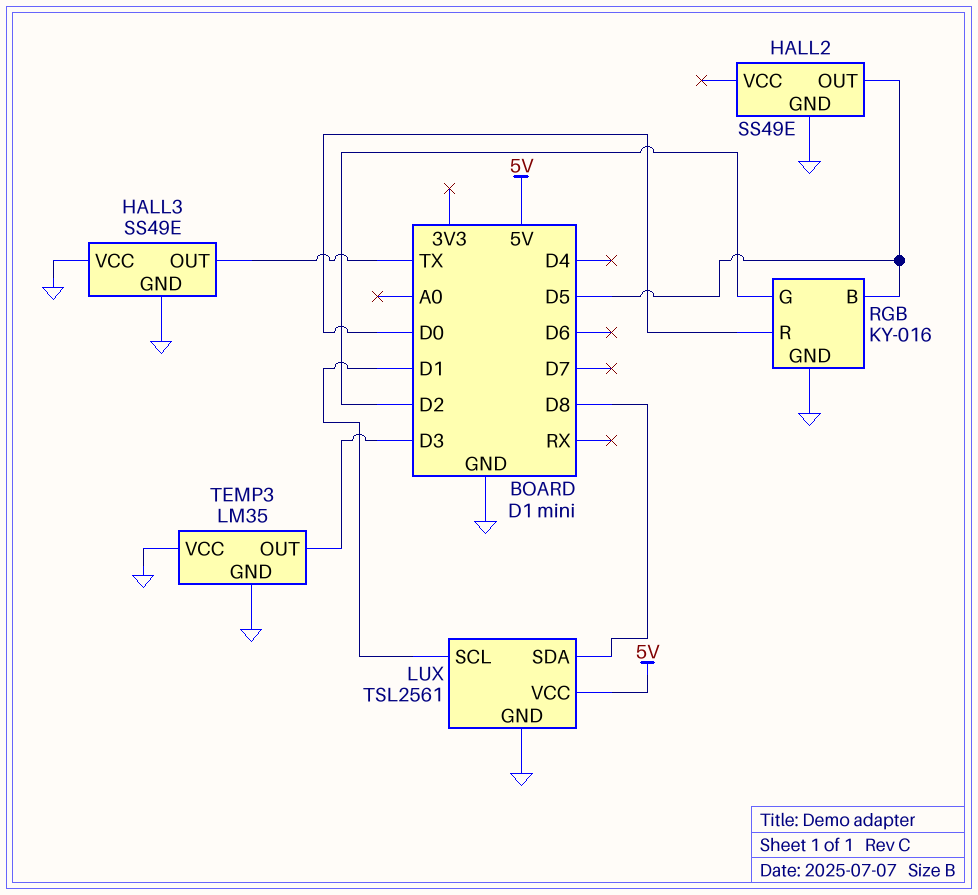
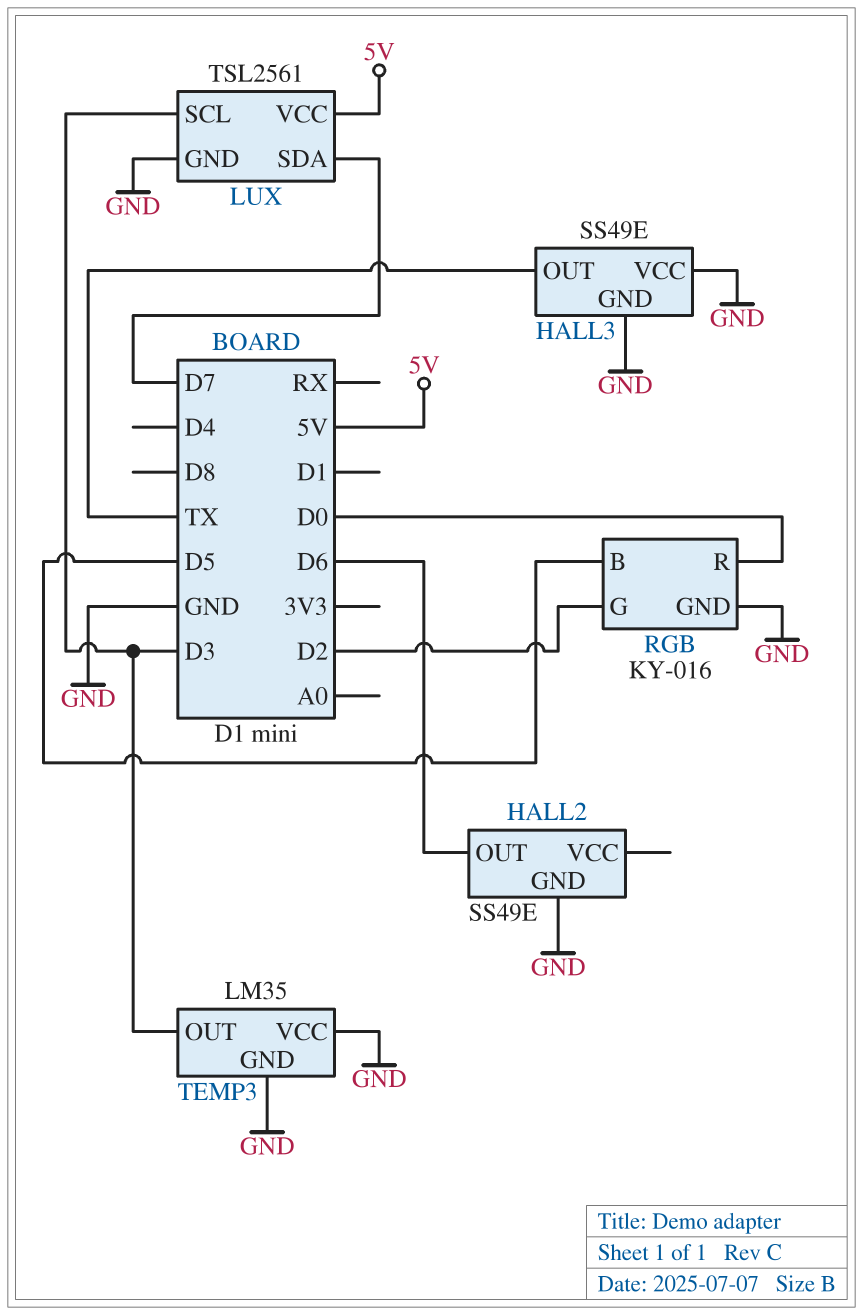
HALL2 pin OUT: D5 -> D6
LUX pin SCL: D1 -> D3
LUX pin SDA: D8 -> D7

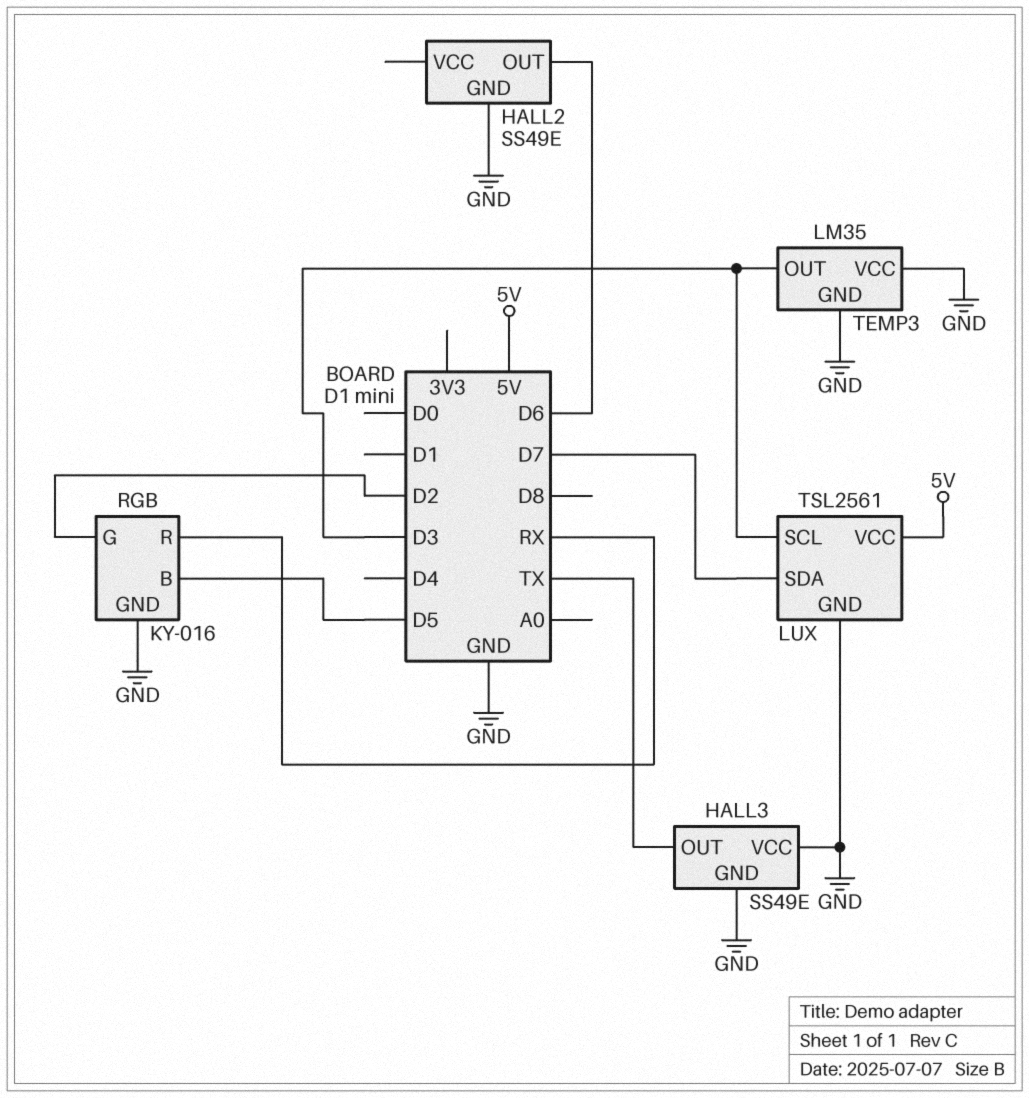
RGB pin R: D0 -> RX

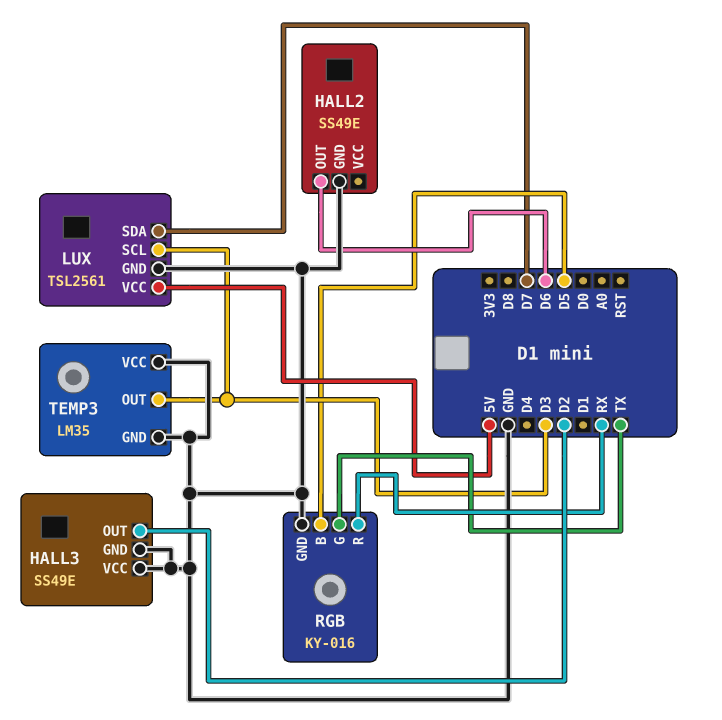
HALL3 pin OUT: TX -> D2
RGB pin G: D2 -> TX

